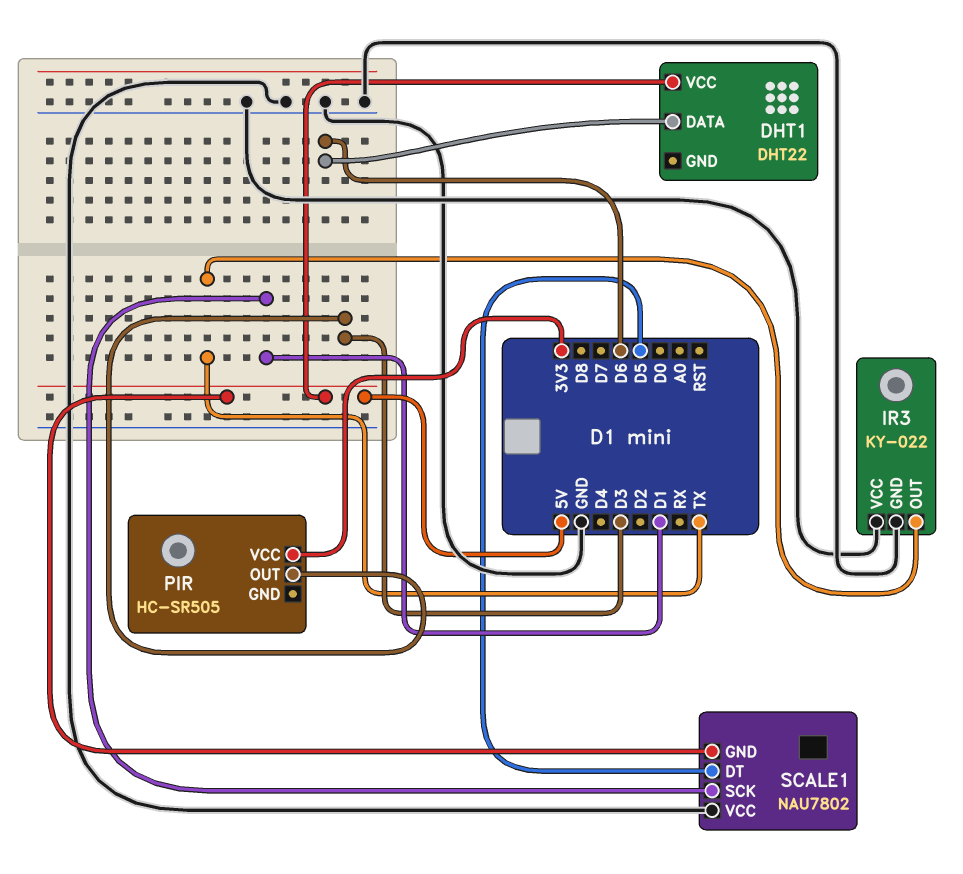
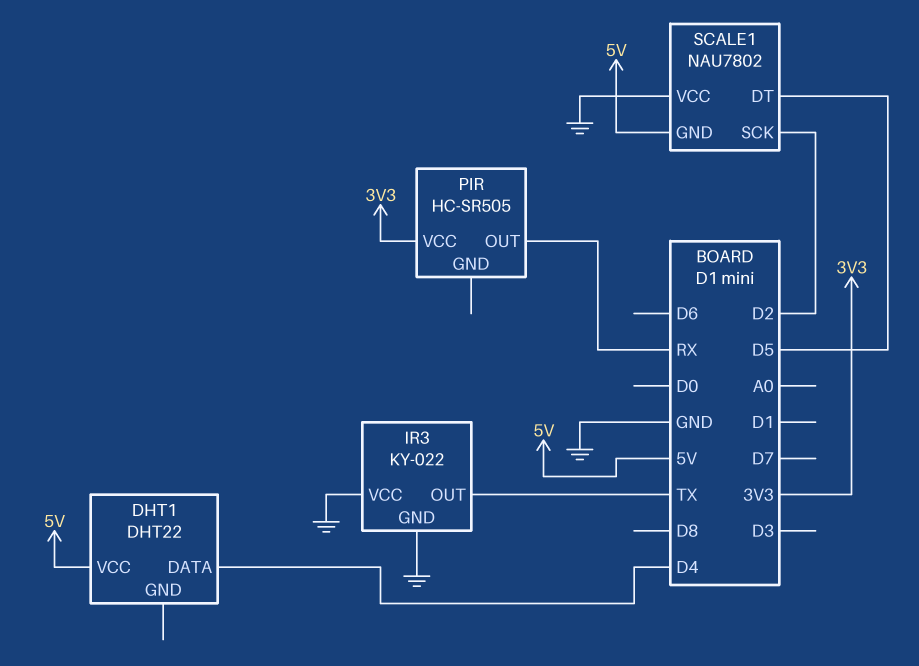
DHT1 pin DATA: D6 -> D4
PIR pin OUT: D3 -> RX
SCALE1 pin SCK: D1 -> D2

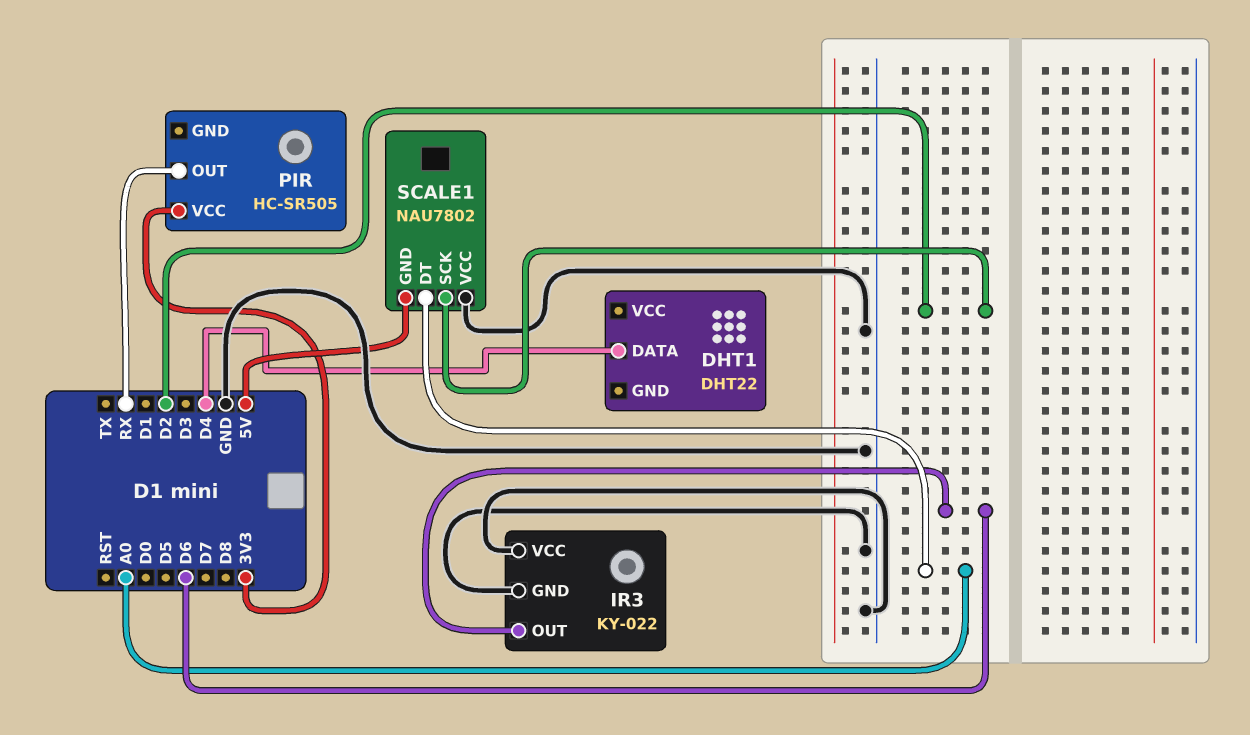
DHT1 pin VCC: 5V -> none
IR3 pin OUT: TX -> D6
SCALE1 pin DT: D5 -> A0

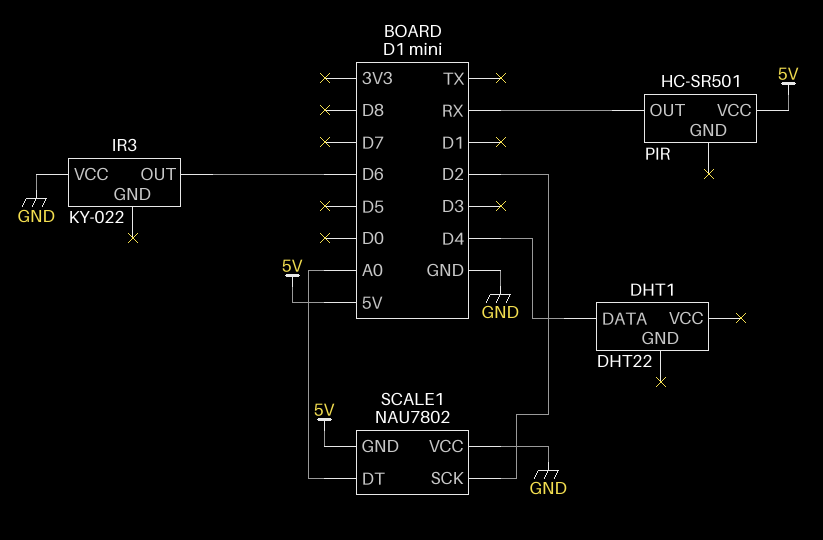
IR3 pin GND: GND -> none
PIR: HC-SR505 -> HC-SR501
PIR pin VCC: 3V3 -> 5V

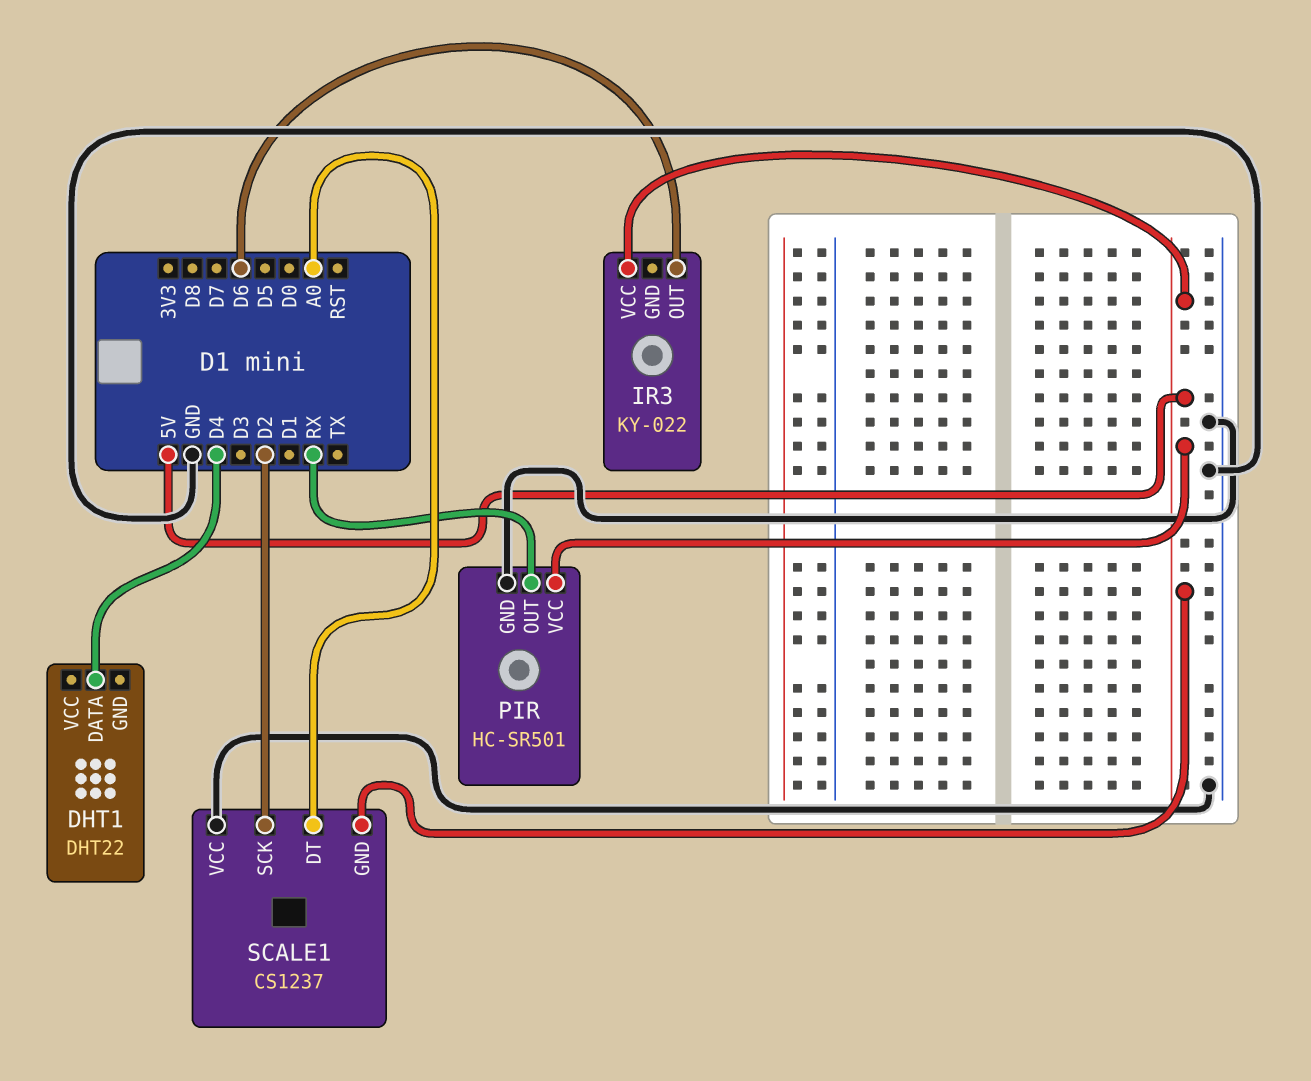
IR3 pin VCC: GND -> 5V
PIR pin GND: none -> GND
SCALE1: NAU7802 -> CS1237

